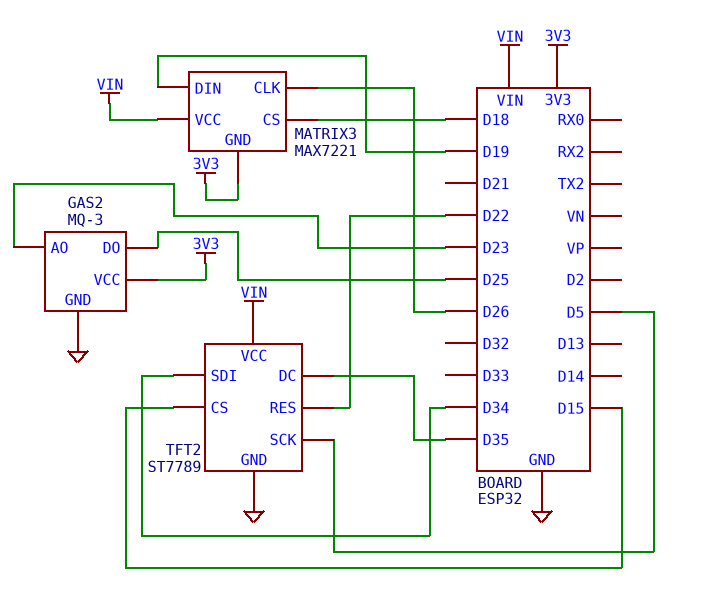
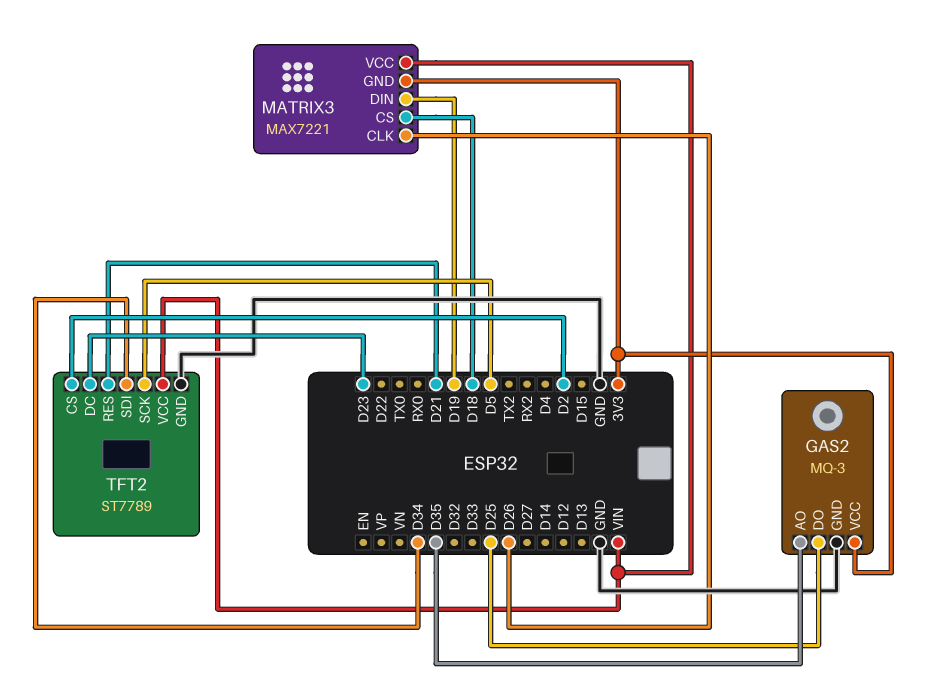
GAS2 pin AO: D23 -> D35
TFT2 pin CS: D15 -> D2
TFT2 pin DC: D35 -> D23
TFT2 pin RES: D22 -> D21

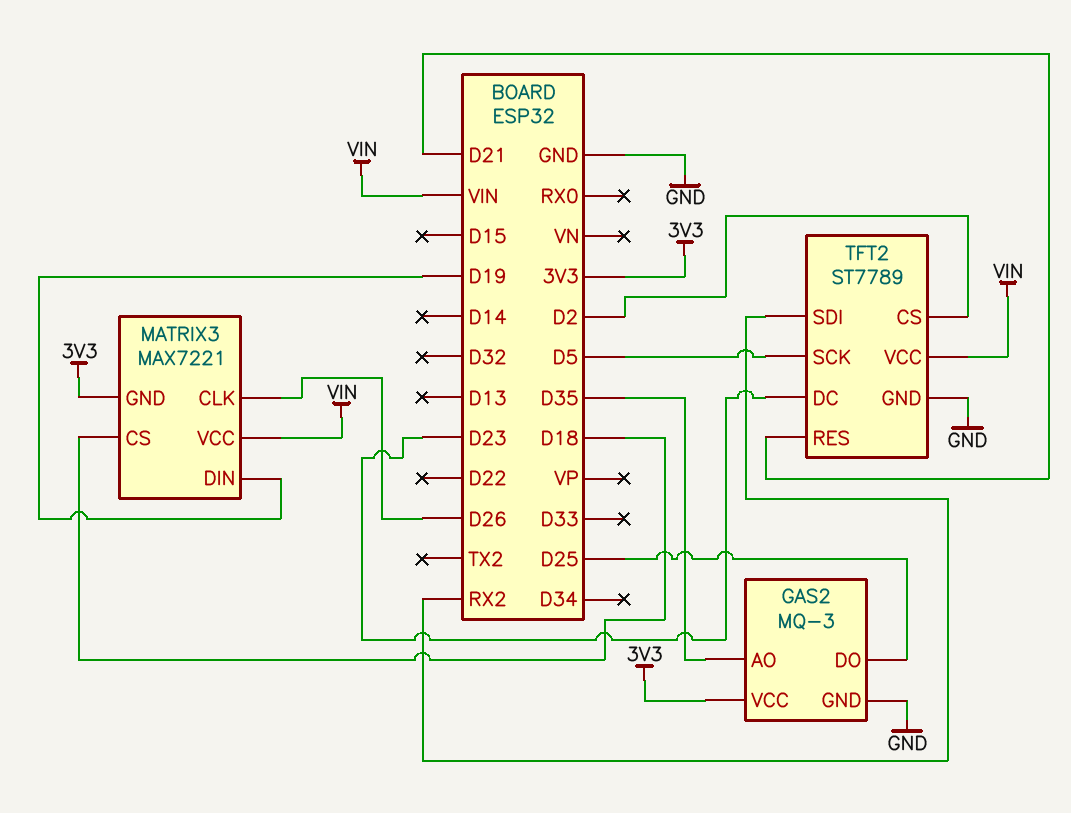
TFT2 pin SDI: D34 -> RX2

